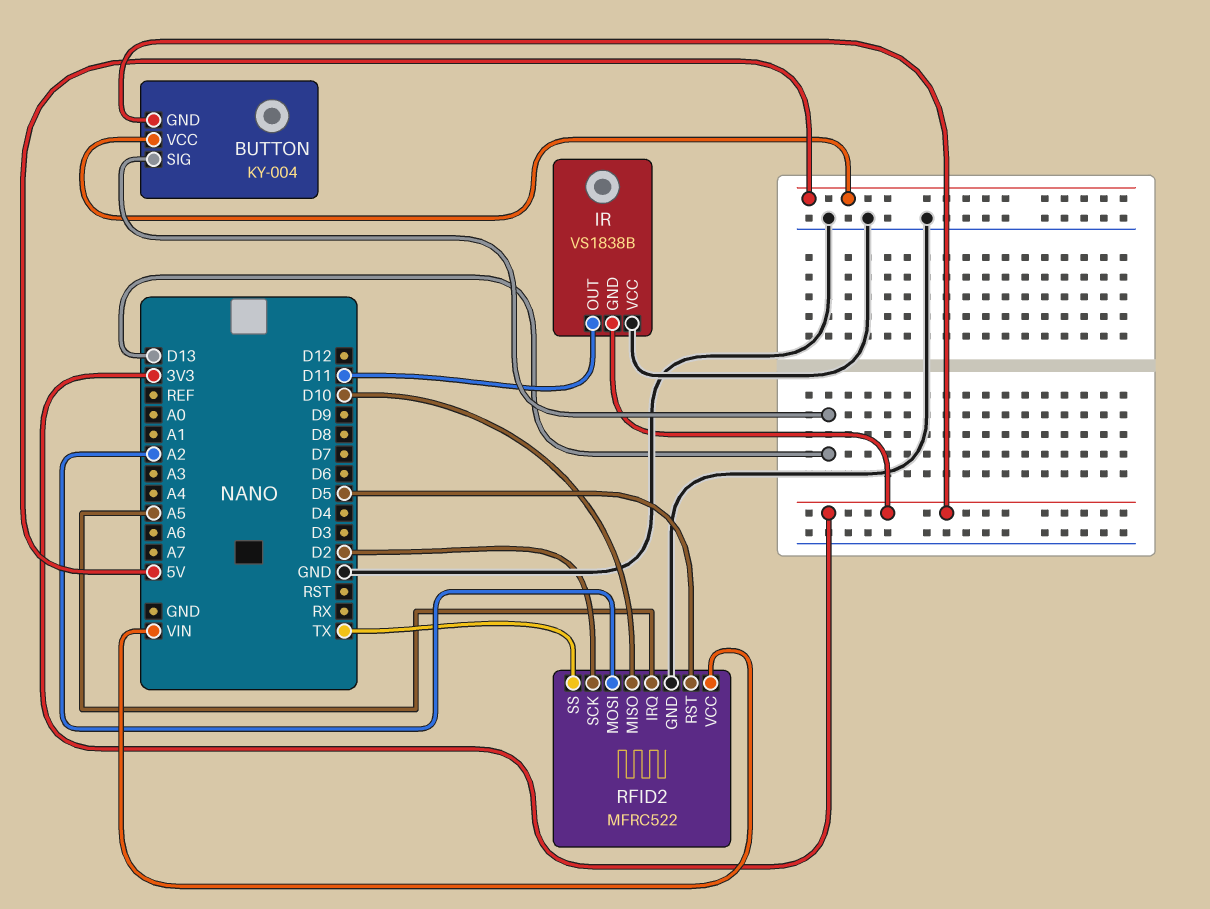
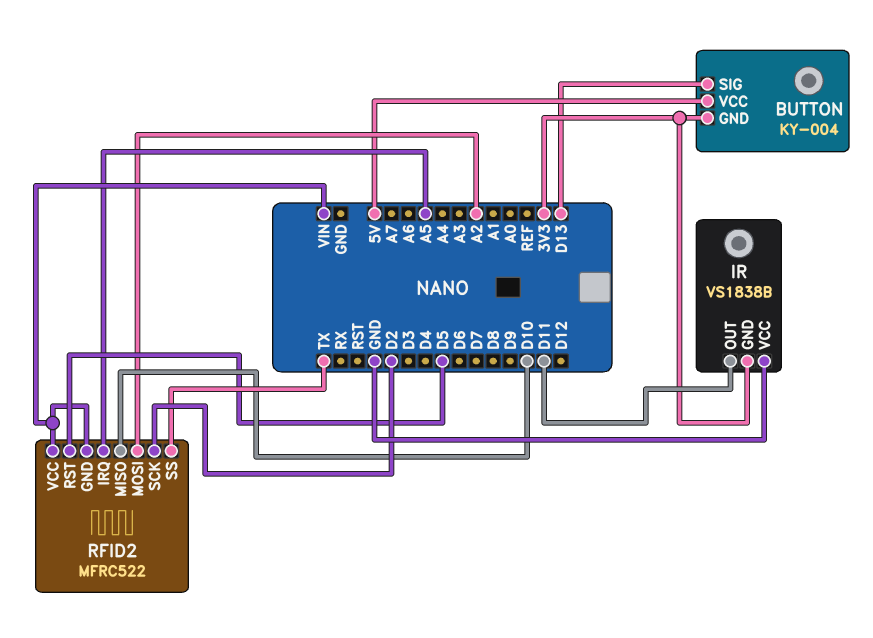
RFID2 pin GND: GND -> VIN

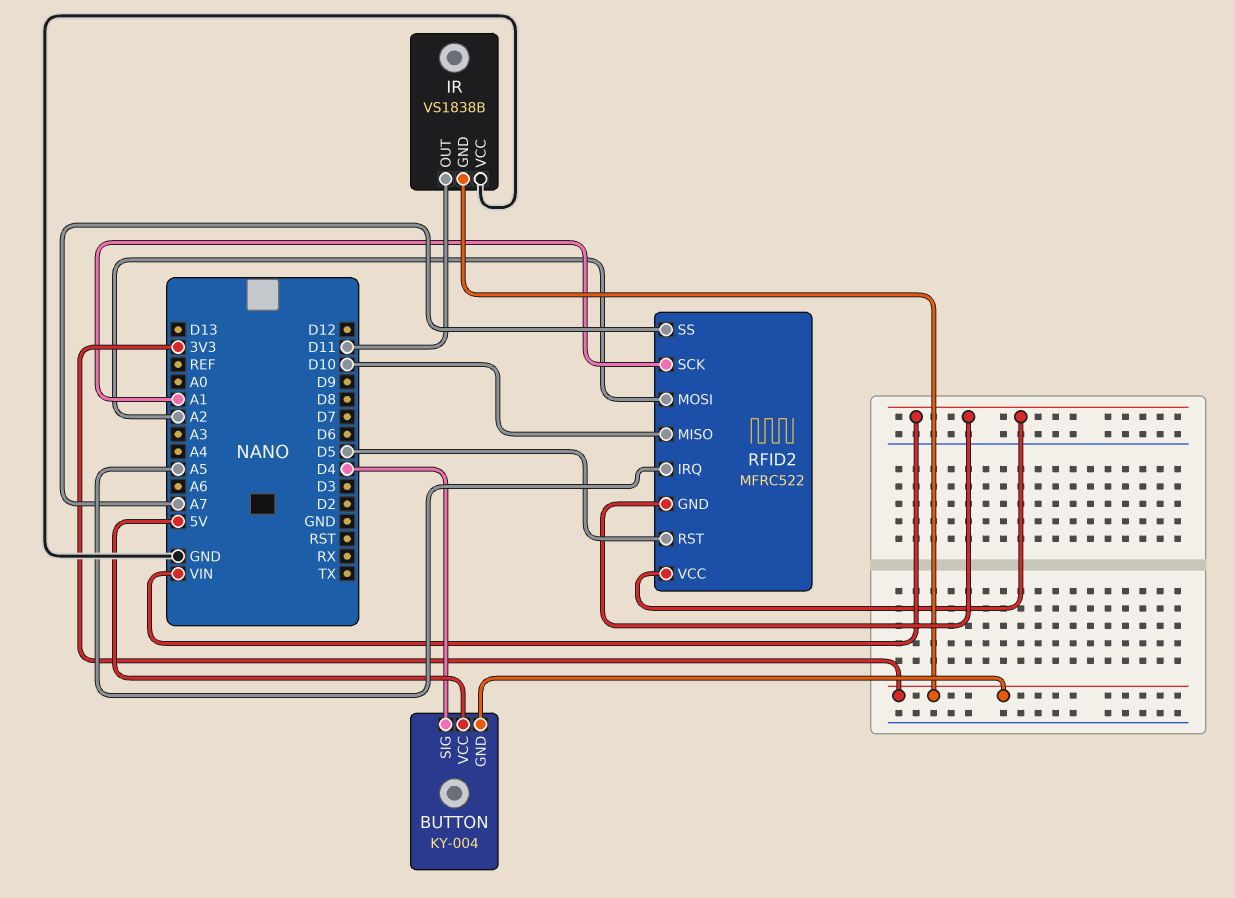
BUTTON pin SIG: D13 -> D4
RFID2 pin SCK: D2 -> A1
RFID2 pin SS: TX -> A7

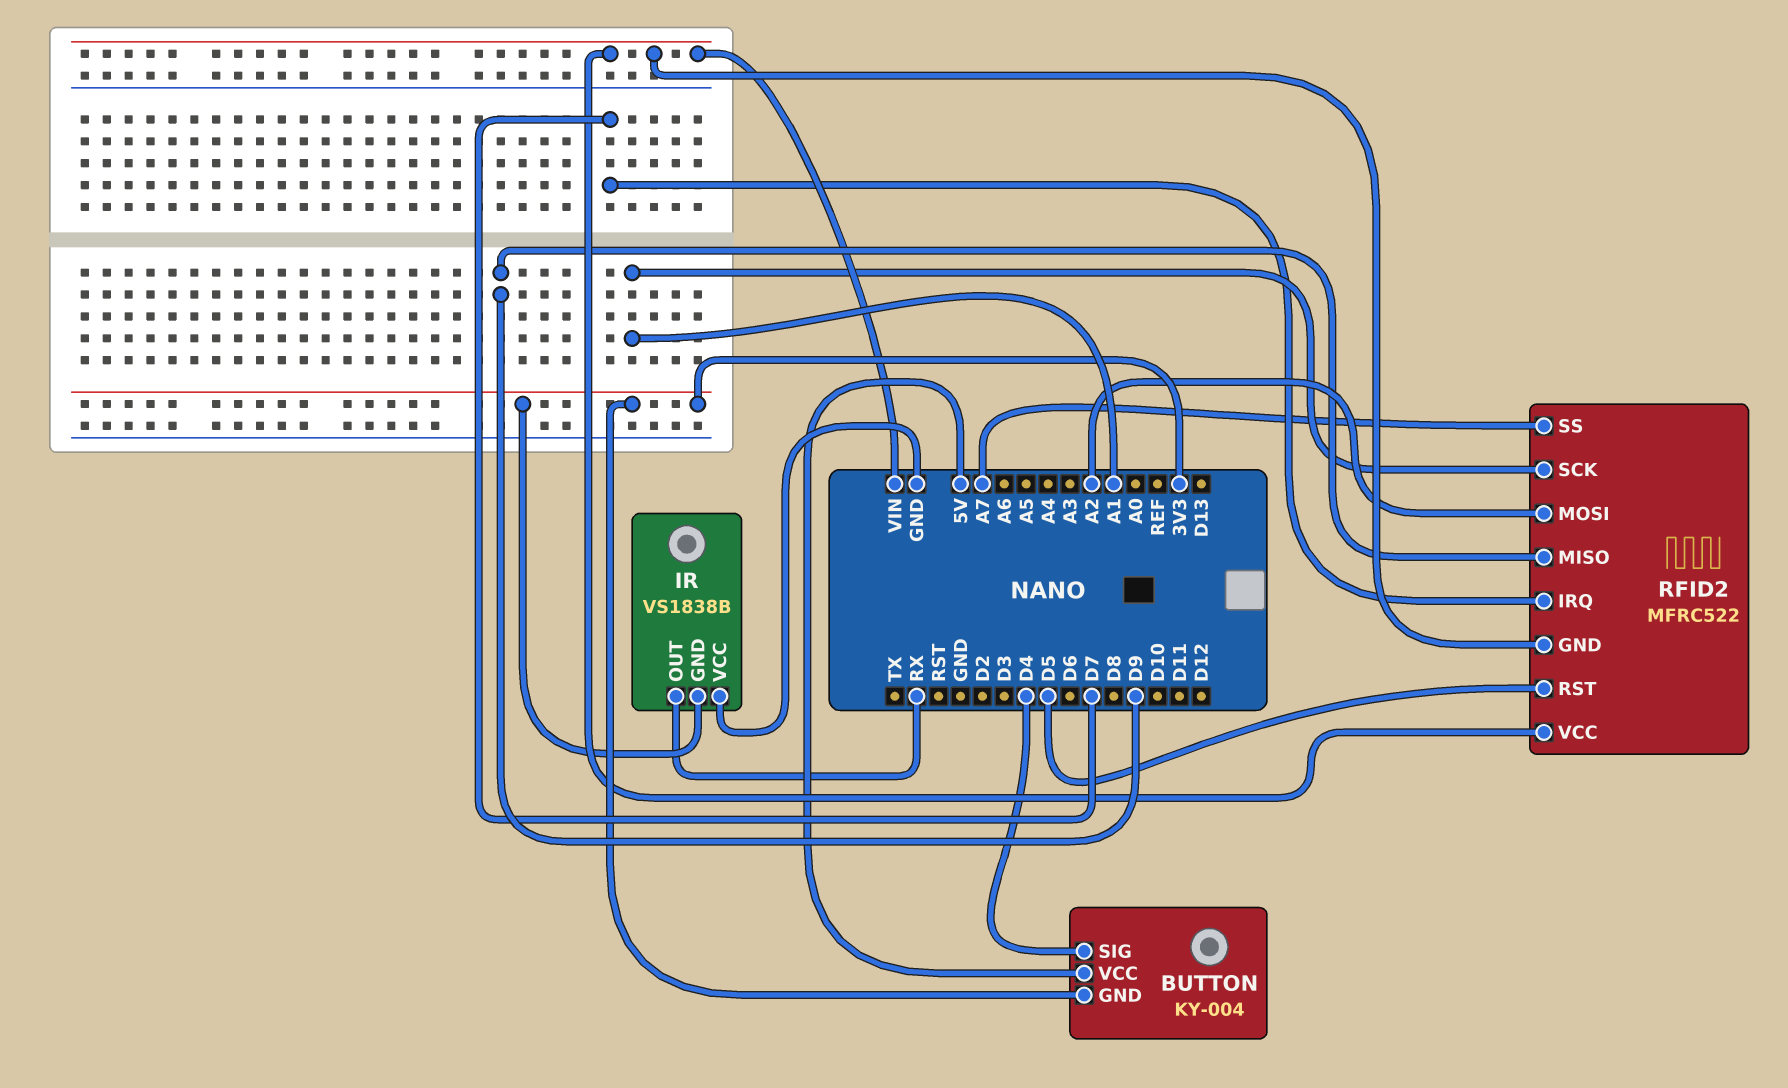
IR pin OUT: D11 -> RX
RFID2 pin IRQ: A5 -> D7
RFID2 pin MISO: D10 -> D9

